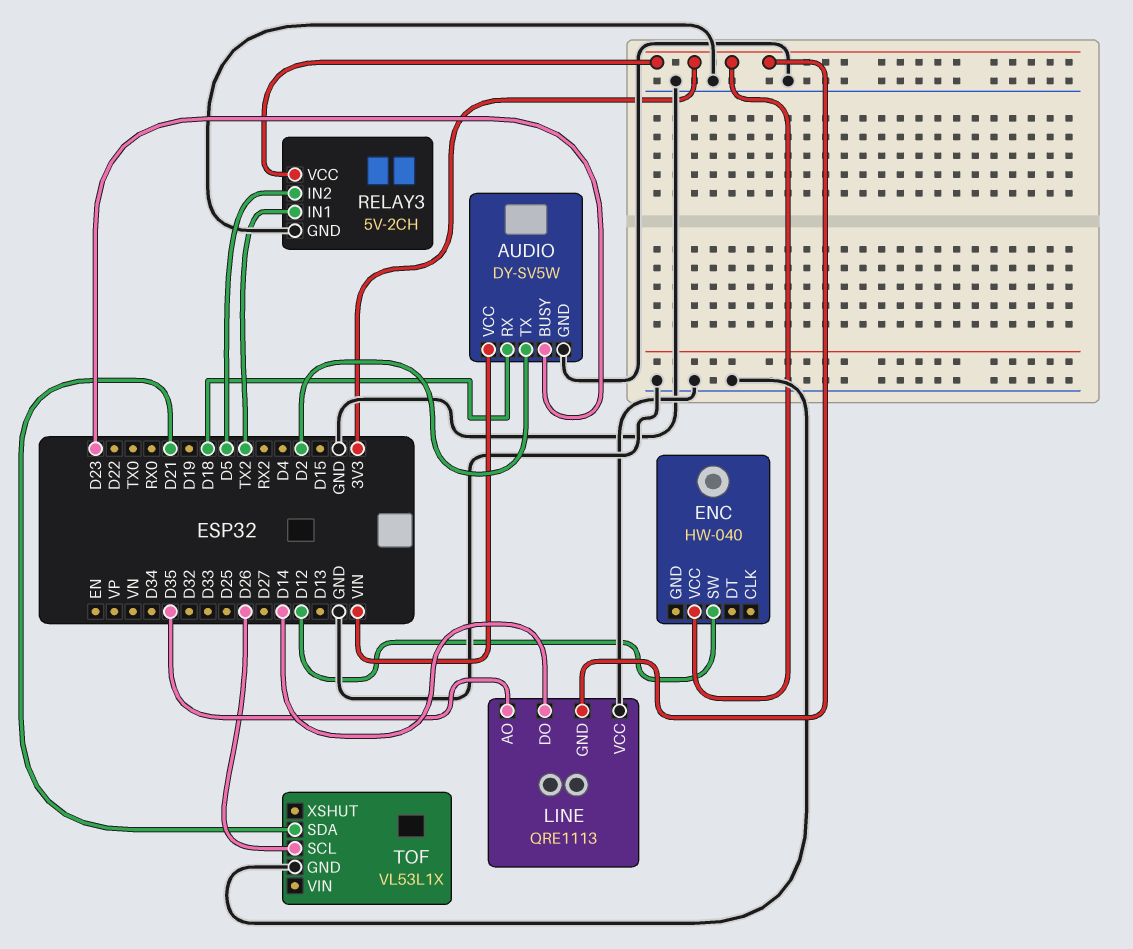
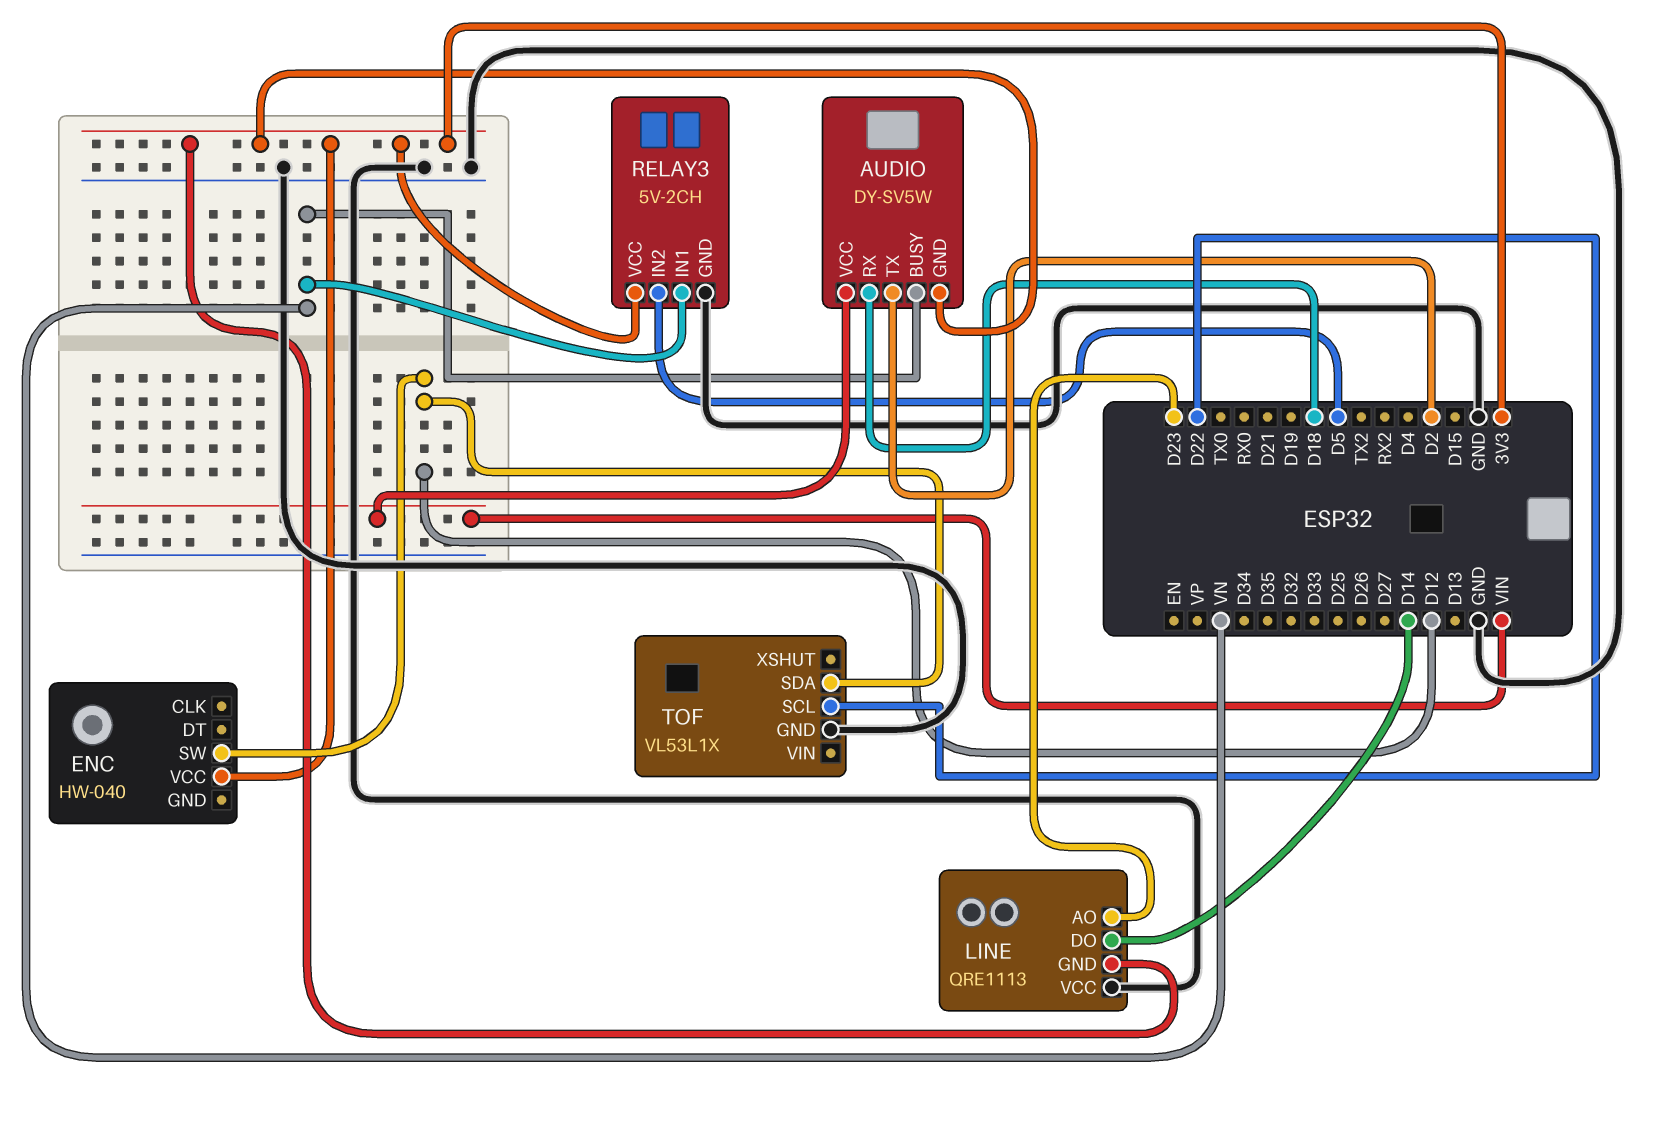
AUDIO pin BUSY: D23 -> VN
AUDIO pin GND: GND -> 3V3
LINE pin AO: D35 -> D23
RELAY3 pin IN1: TX2 -> VN
TOF pin SCL: D26 -> D22
TOF pin SDA: D21 -> D12

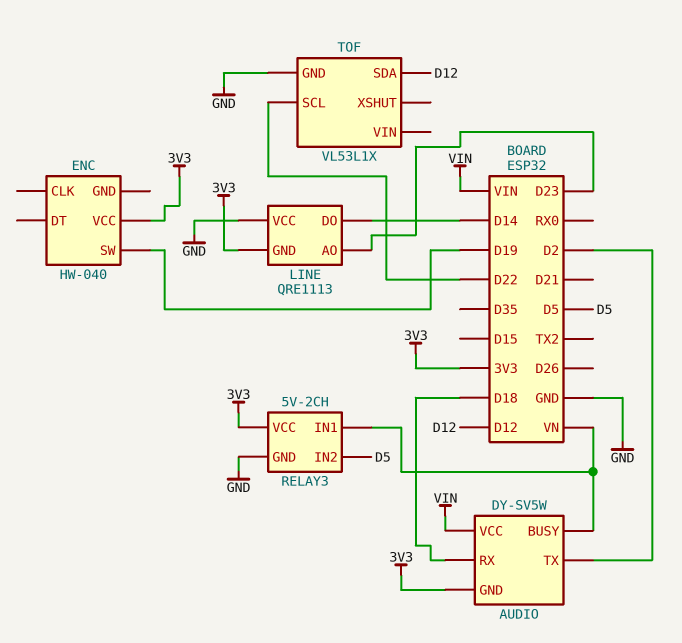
ENC pin SW: D12 -> D19

